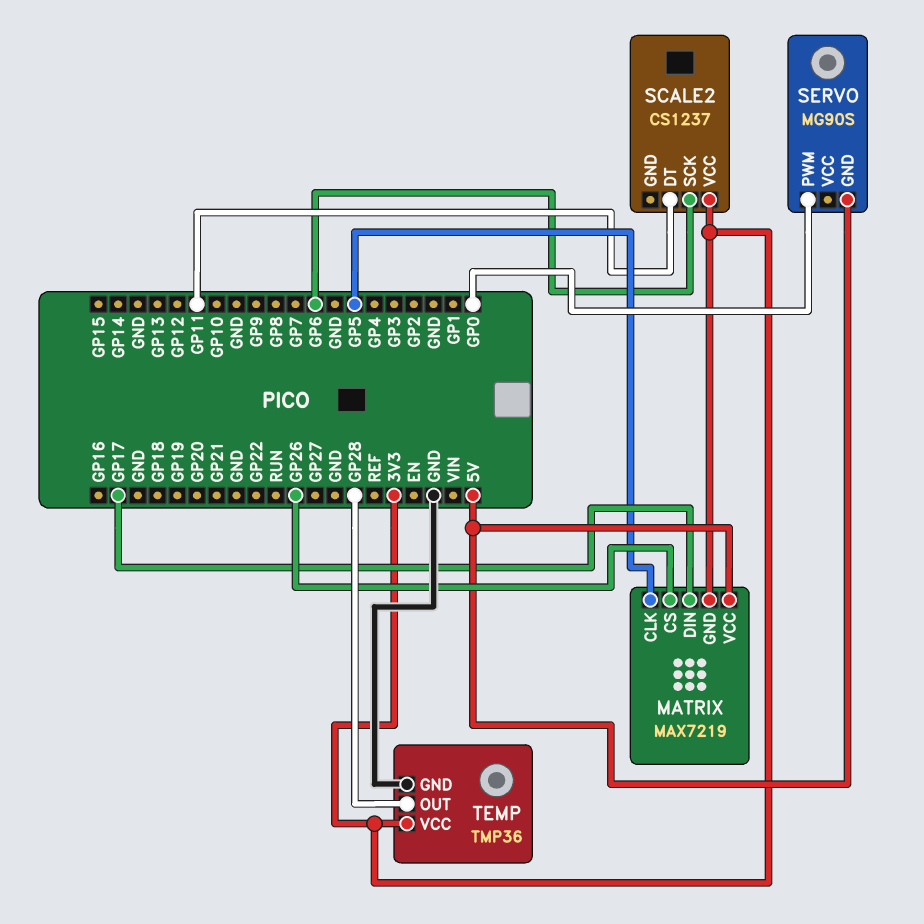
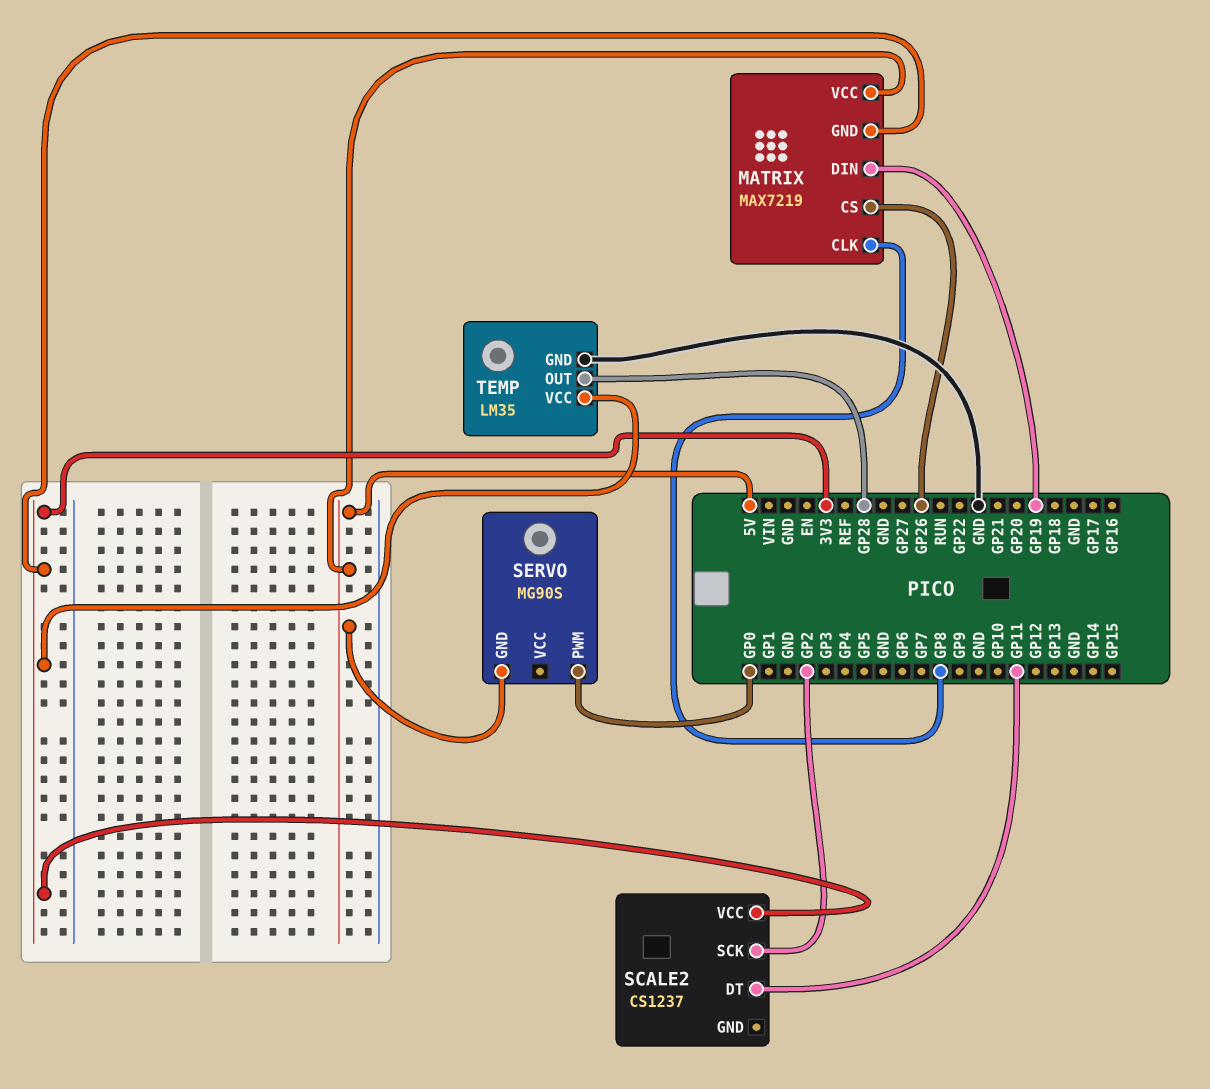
MATRIX pin CLK: GP5 -> GP8
MATRIX pin DIN: GP17 -> GP19
SCALE2 pin SCK: GP6 -> GP2
TEMP: TMP36 -> LM35

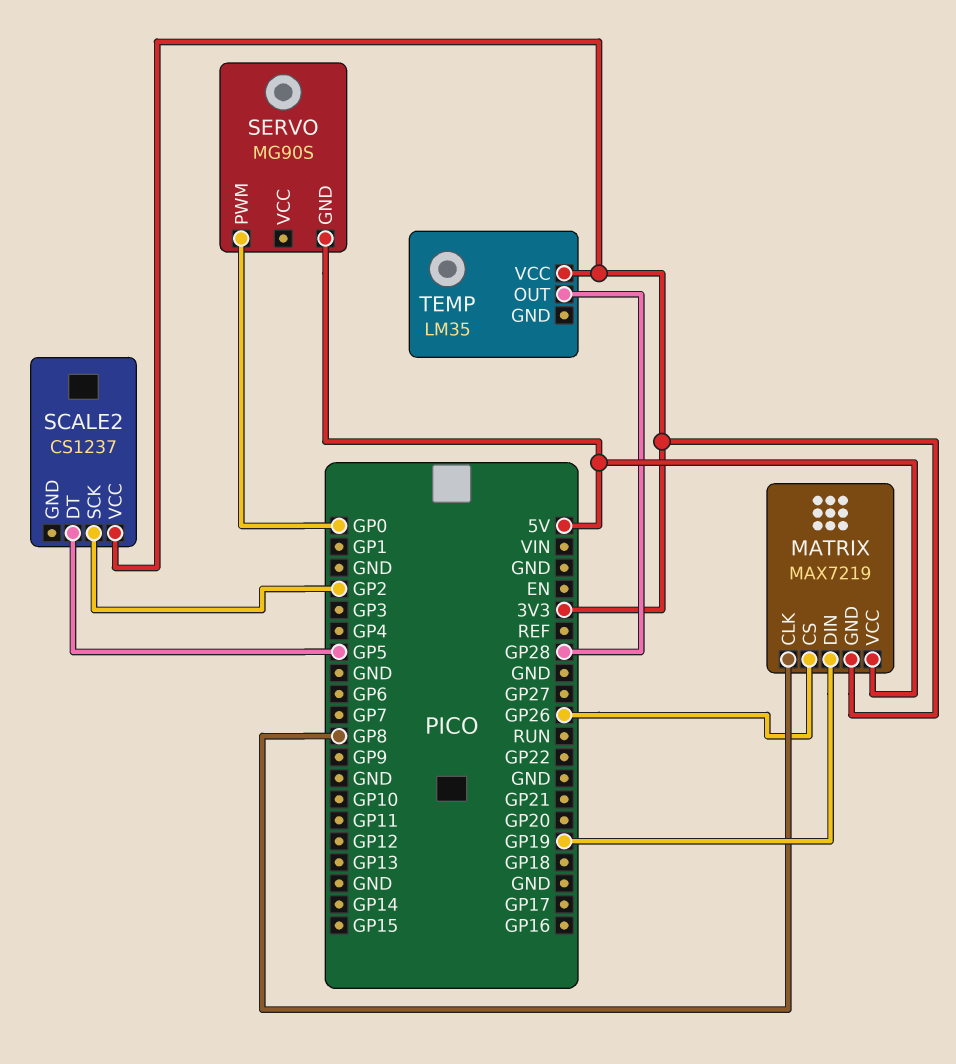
SCALE2 pin DT: GP11 -> GP5
TEMP pin GND: GND -> none

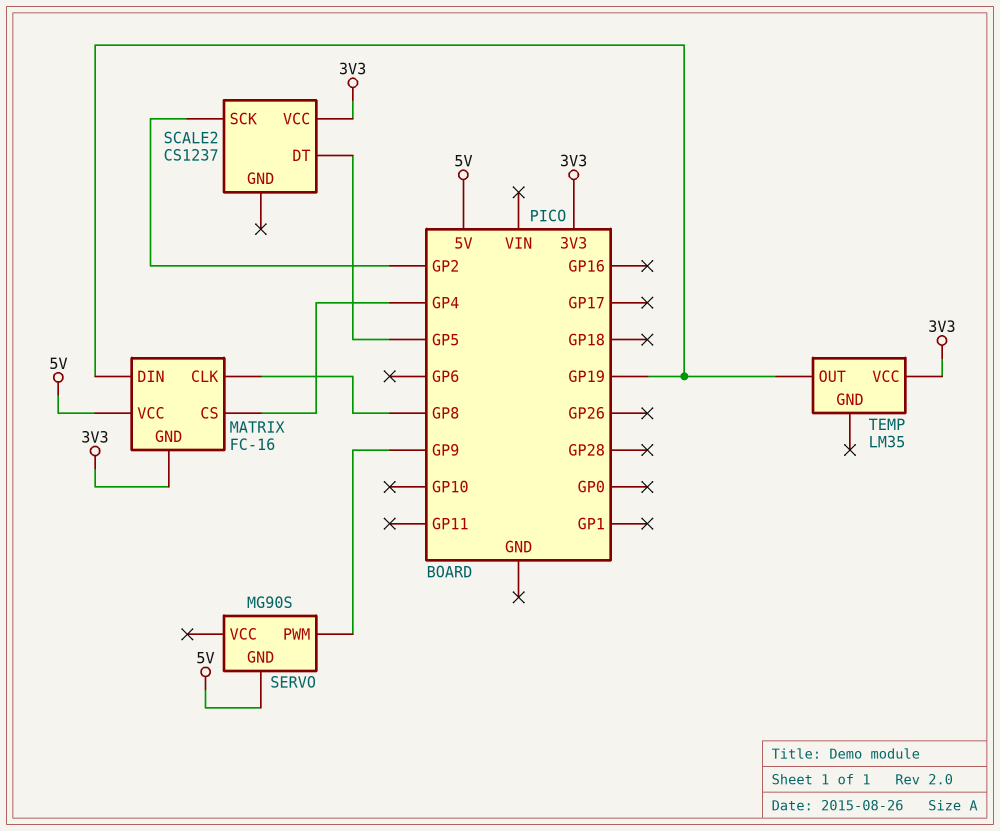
MATRIX: MAX7219 -> FC-16
MATRIX pin CS: GP26 -> GP4
SERVO pin PWM: GP0 -> GP9
TEMP pin OUT: GP28 -> GP19

